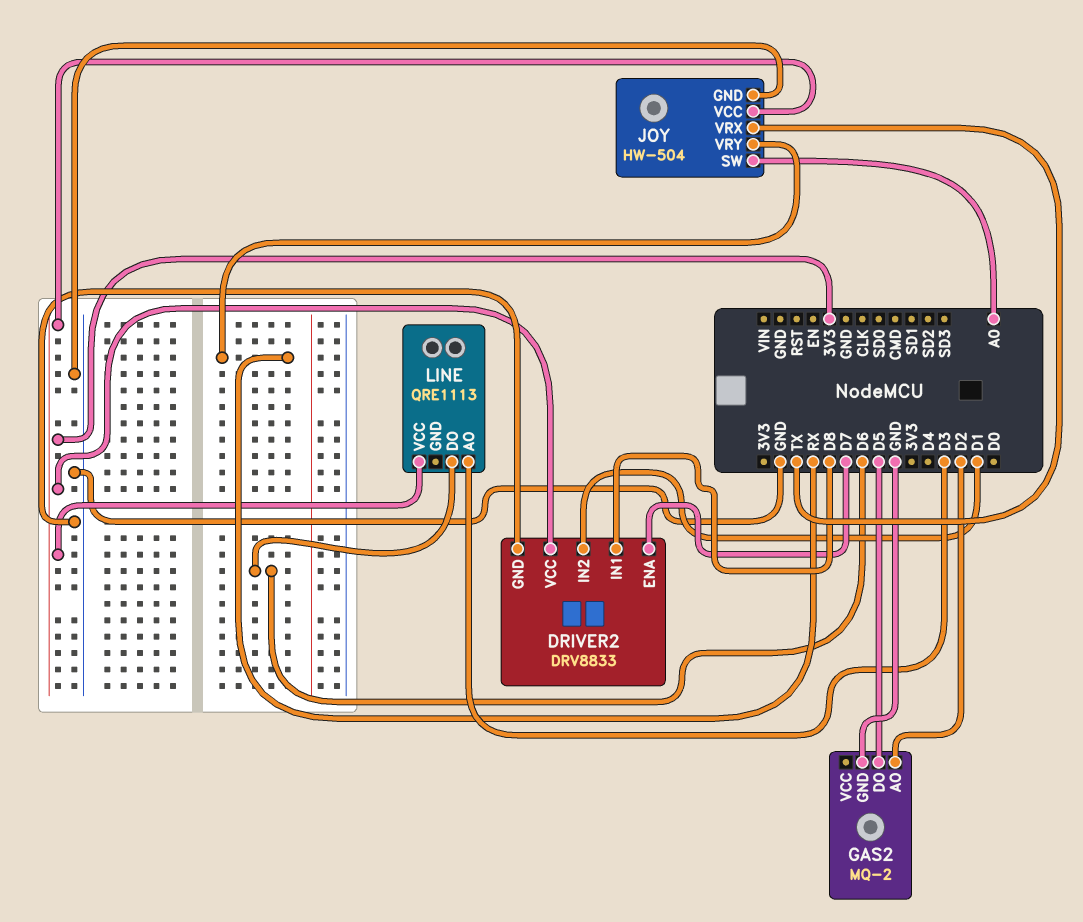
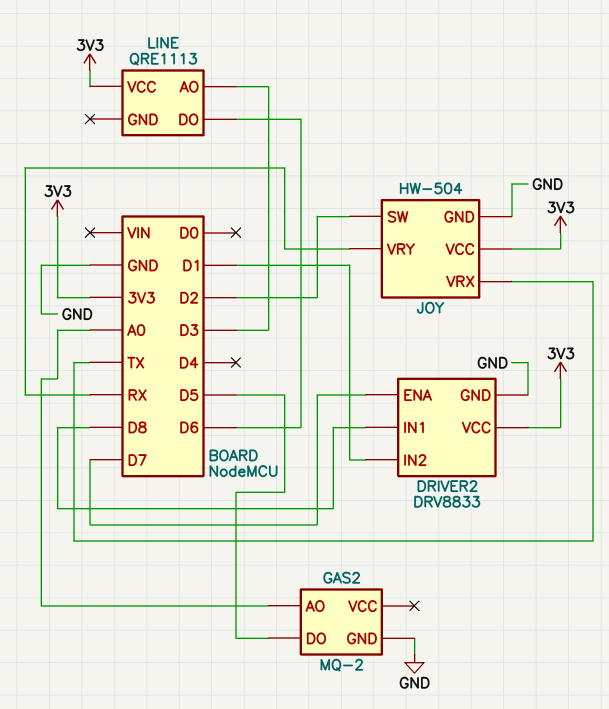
GAS2 pin AO: D2 -> A0
JOY pin SW: A0 -> D2

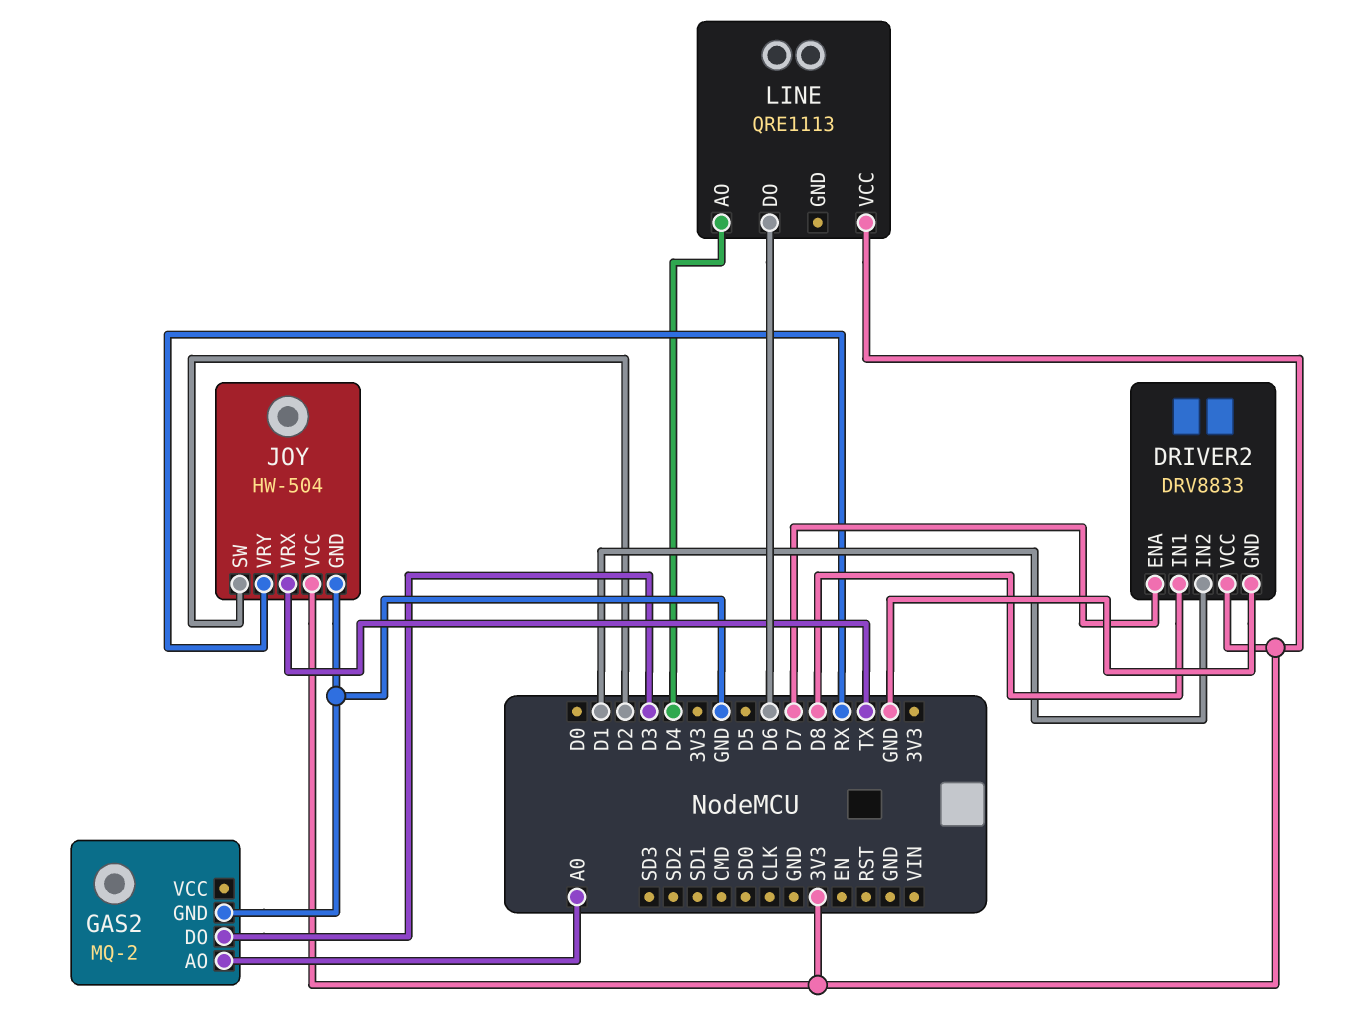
GAS2 pin DO: D5 -> D3
LINE pin AO: D3 -> D4

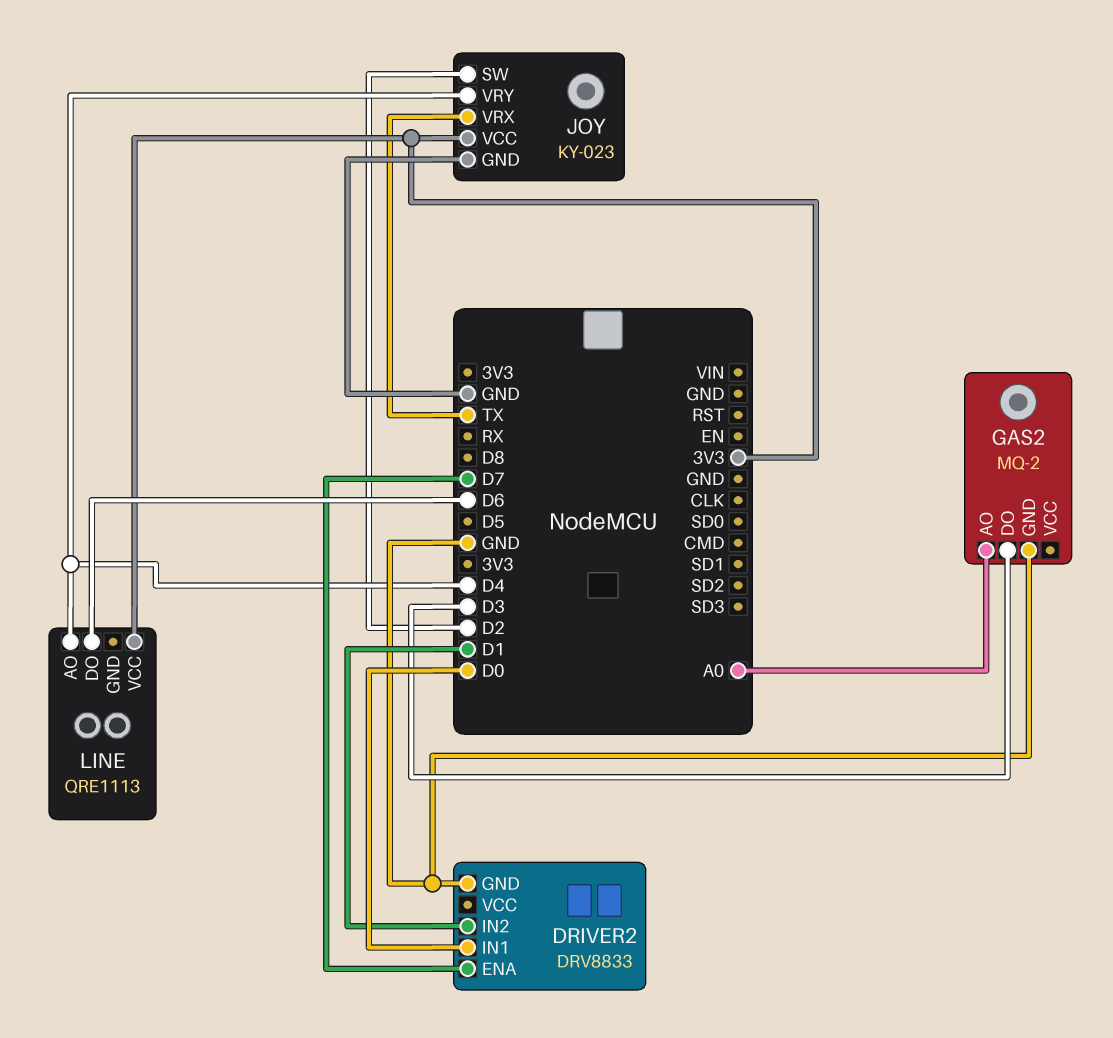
DRIVER2 pin IN1: D8 -> D0
DRIVER2 pin VCC: 3V3 -> none
JOY: HW-504 -> KY-023
JOY pin VRY: RX -> D4

